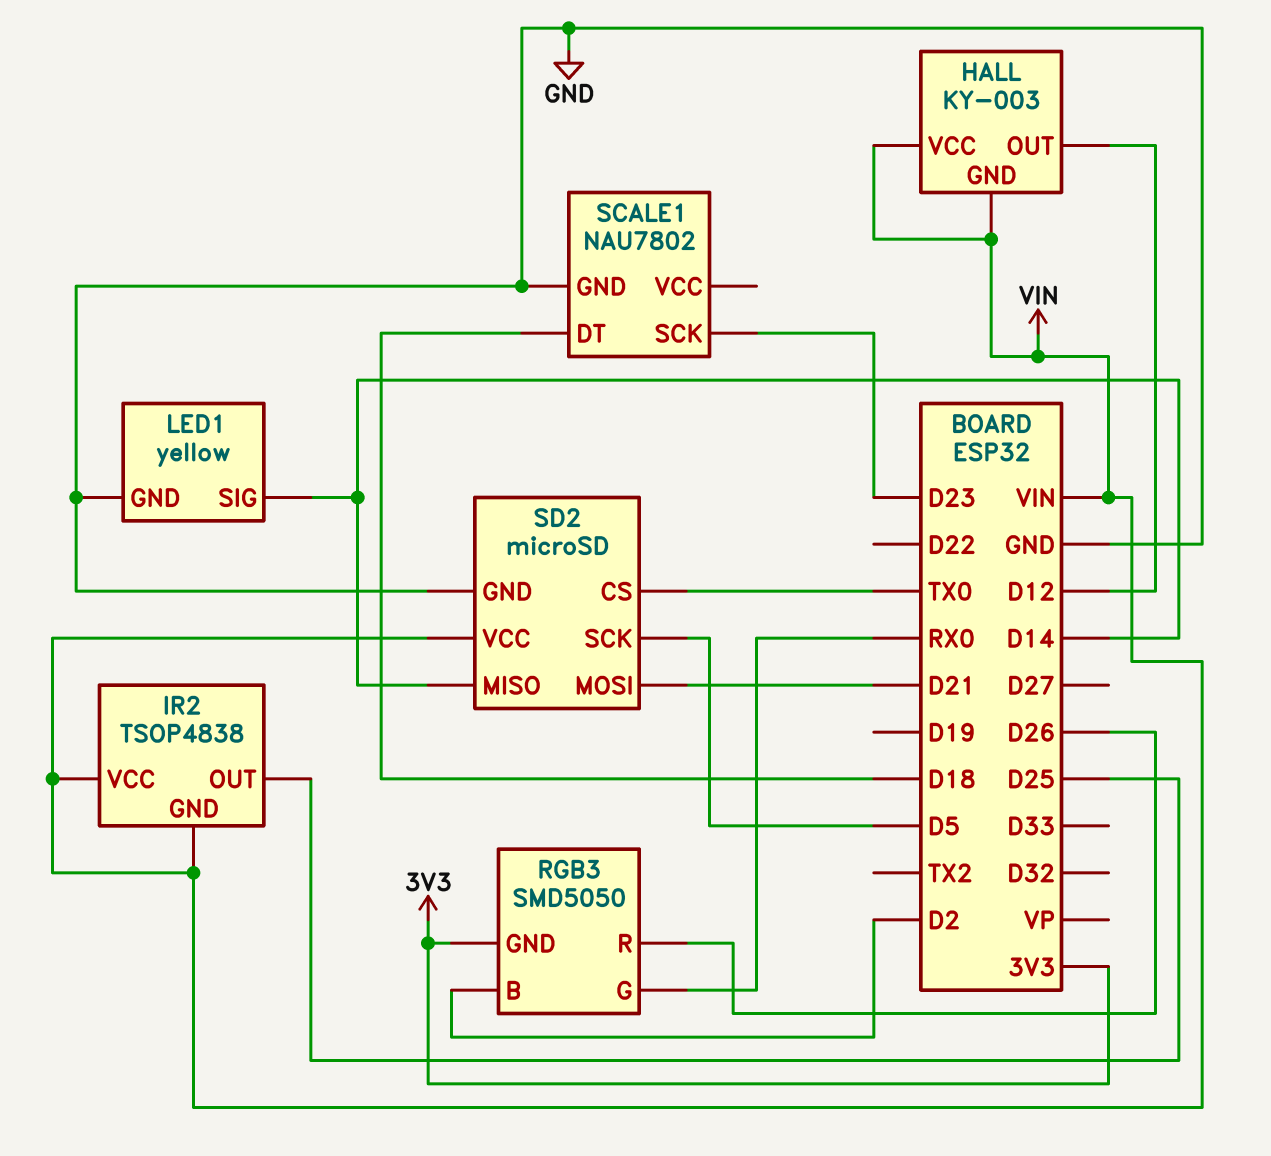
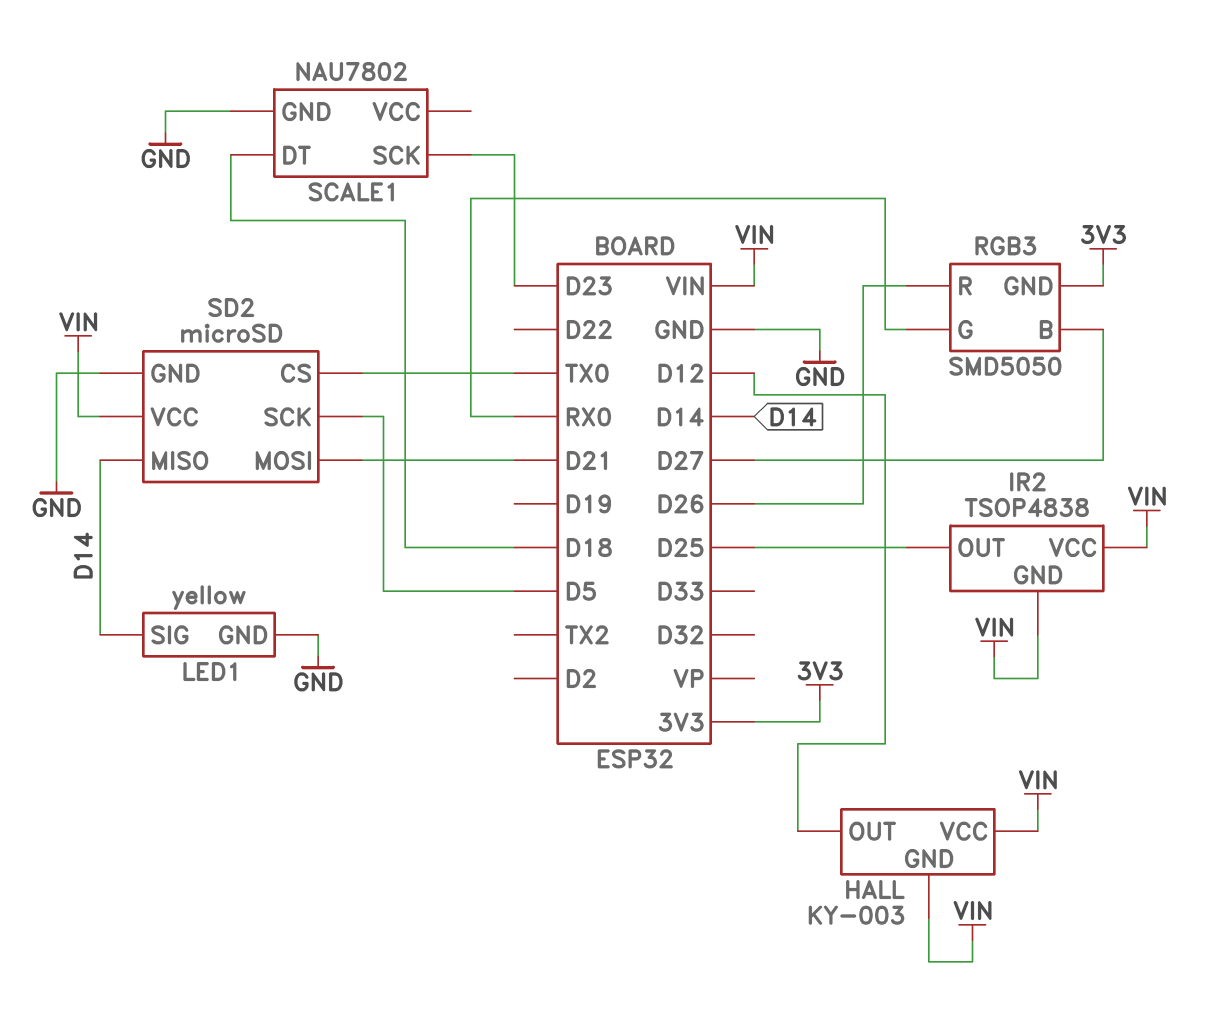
RGB3 pin B: D2 -> D27

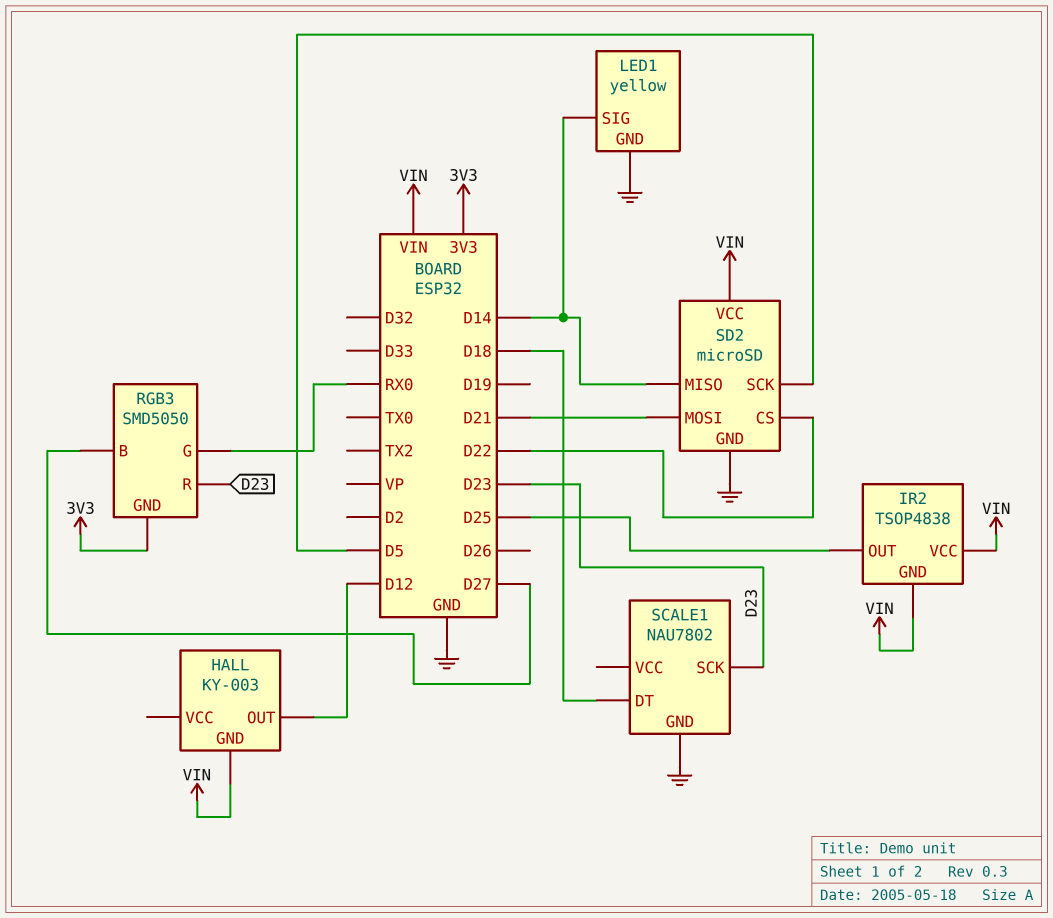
HALL pin VCC: VIN -> none
RGB3 pin R: D26 -> D23
SD2 pin CS: TX0 -> D22

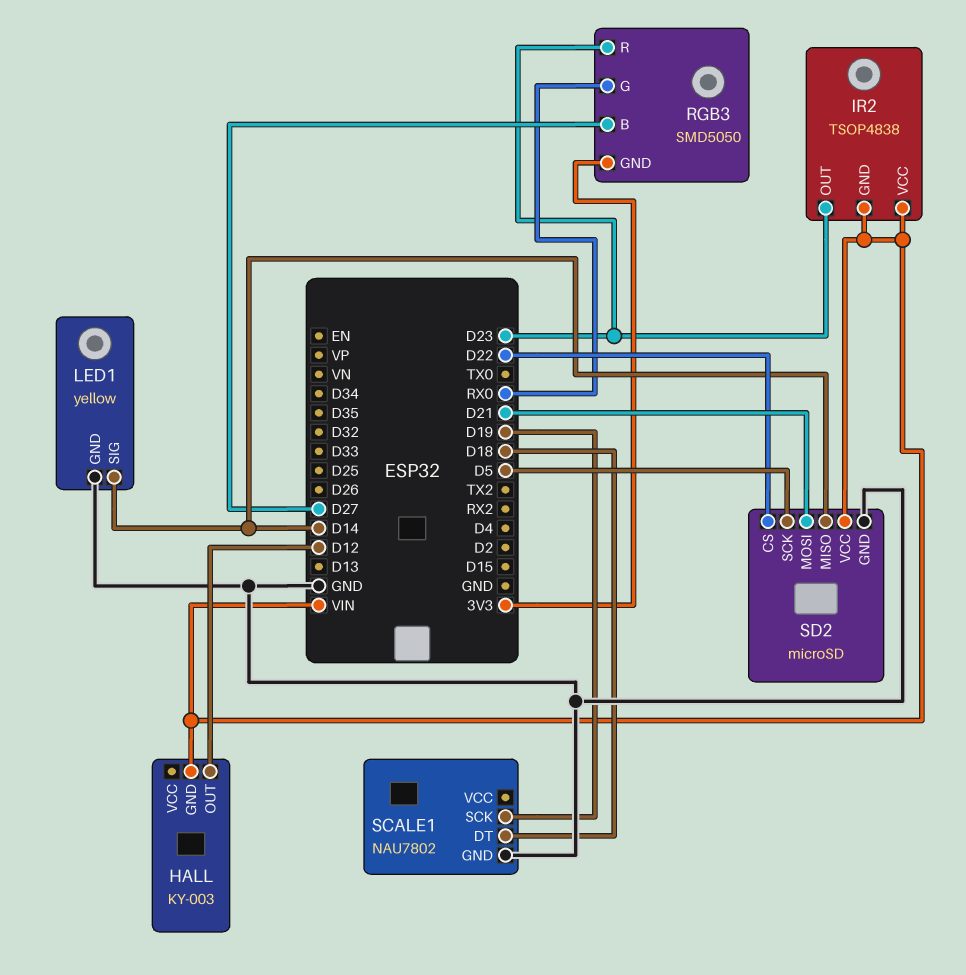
IR2 pin OUT: D25 -> D23
SCALE1 pin SCK: D23 -> D19

